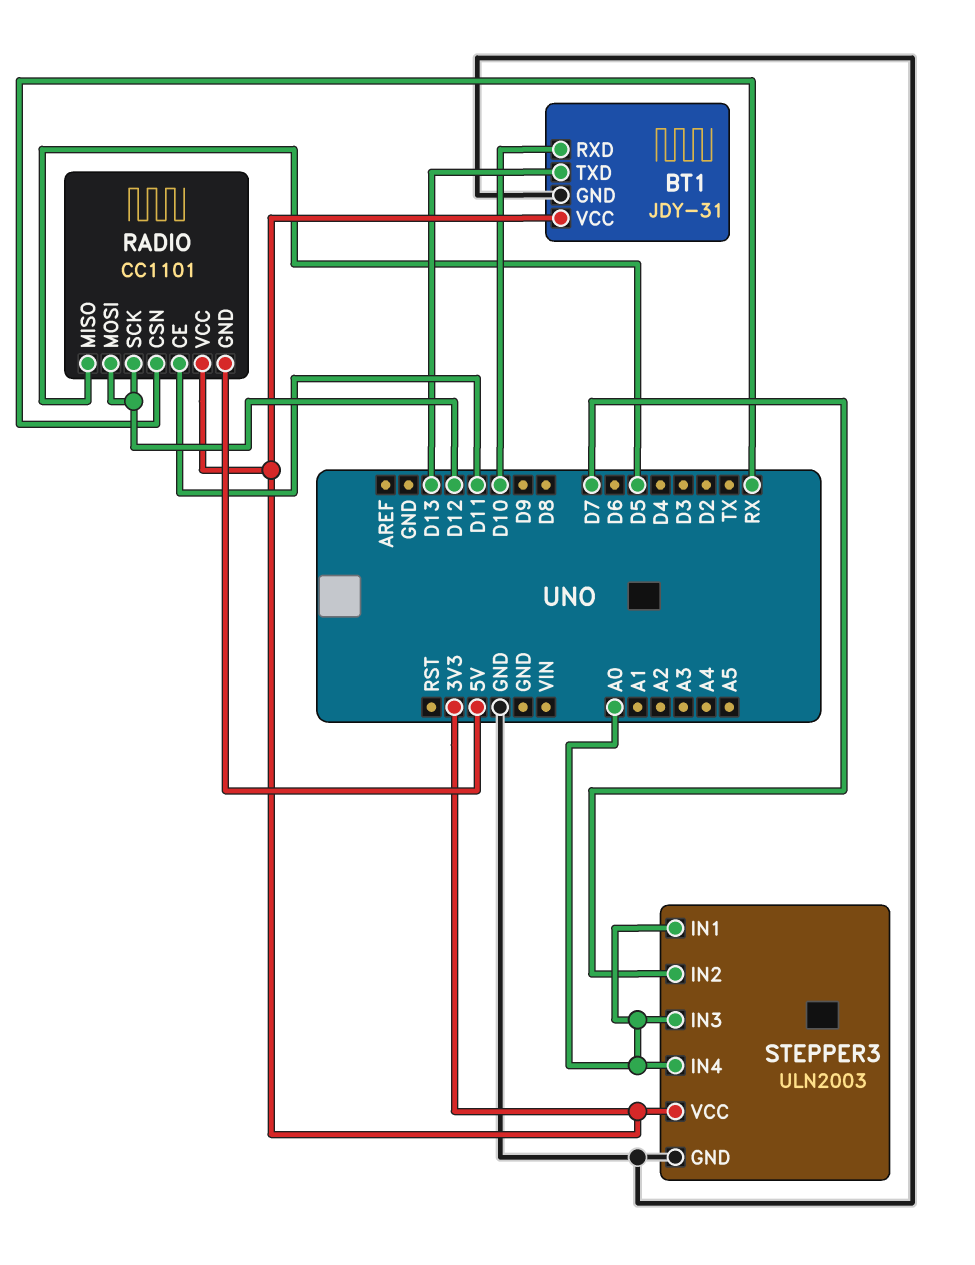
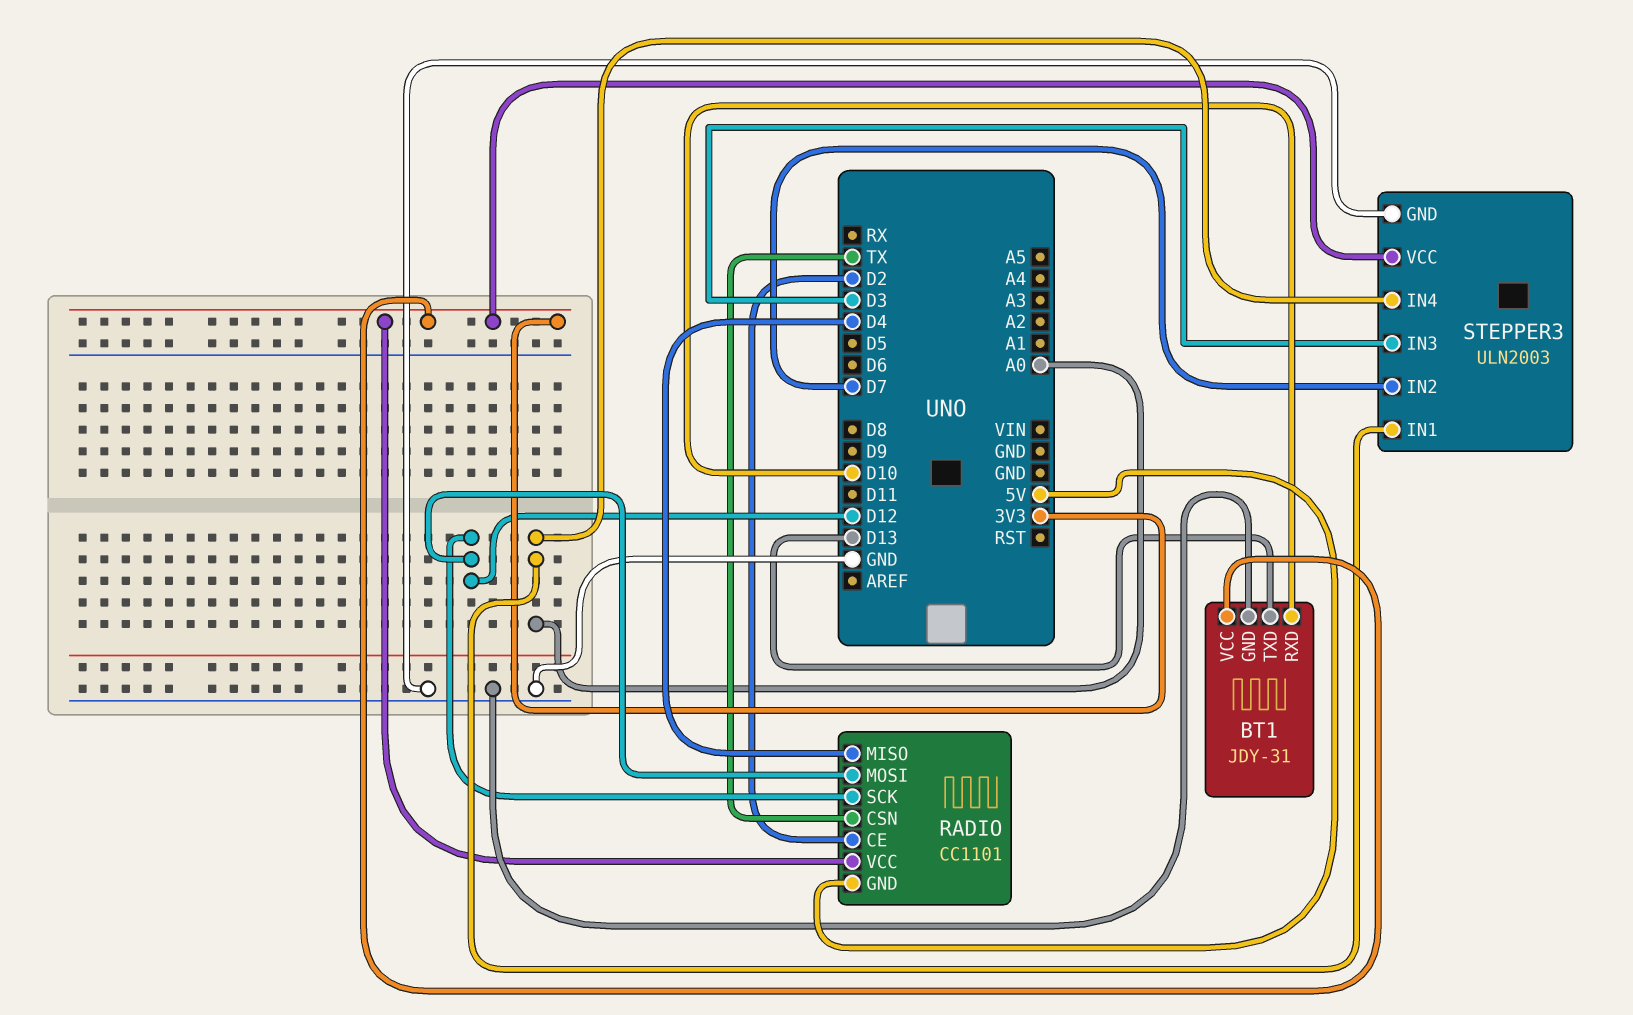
RADIO pin CE: D11 -> D2
RADIO pin CSN: RX -> TX
RADIO pin MISO: D5 -> D4
STEPPER3 pin IN3: A0 -> D3

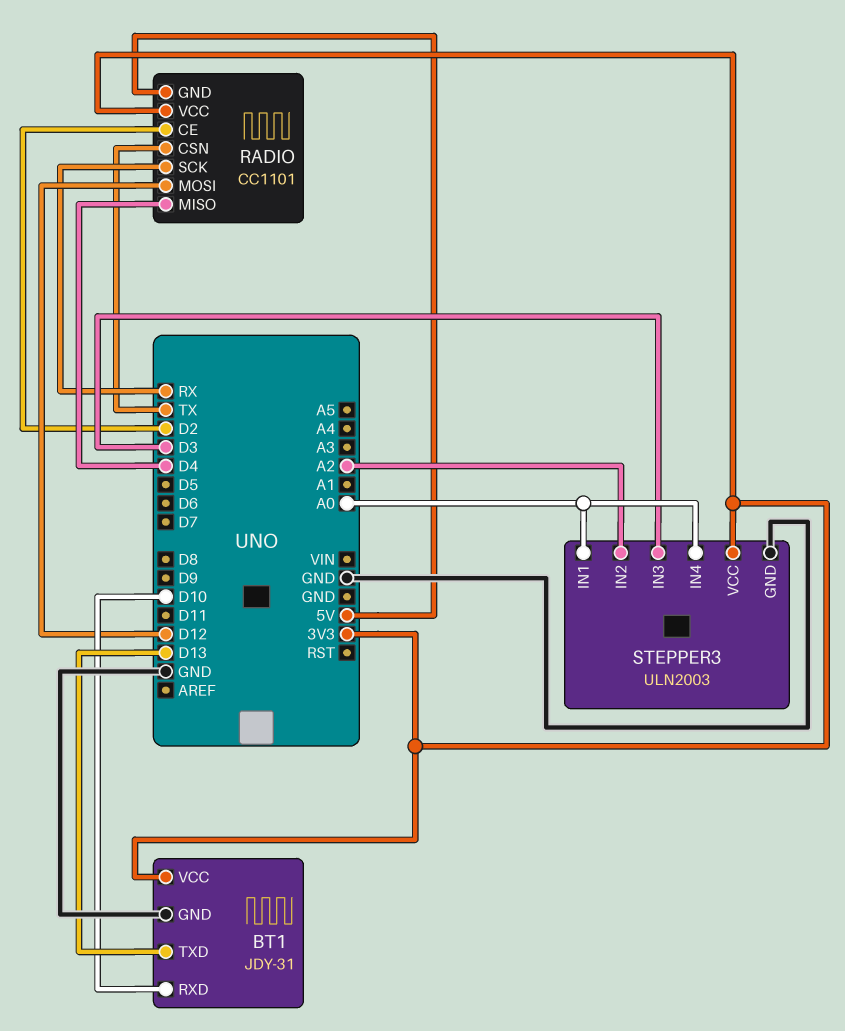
RADIO pin SCK: D12 -> RX
STEPPER3 pin IN2: D7 -> A2

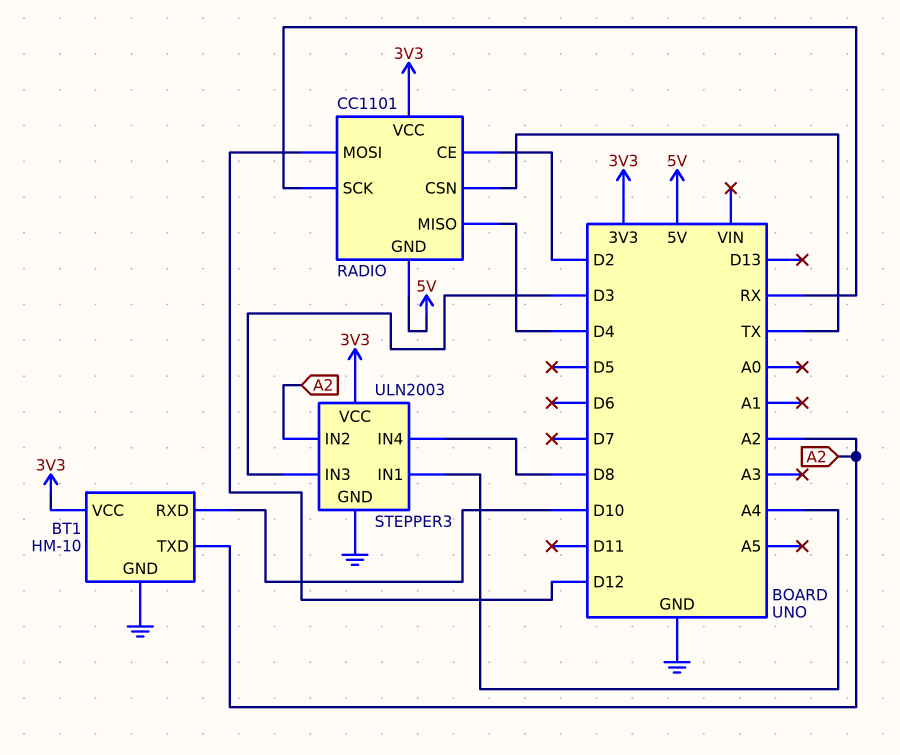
BT1: JDY-31 -> HM-10
BT1 pin TXD: D13 -> A2
STEPPER3 pin IN1: A0 -> A4
STEPPER3 pin IN4: A0 -> D8

